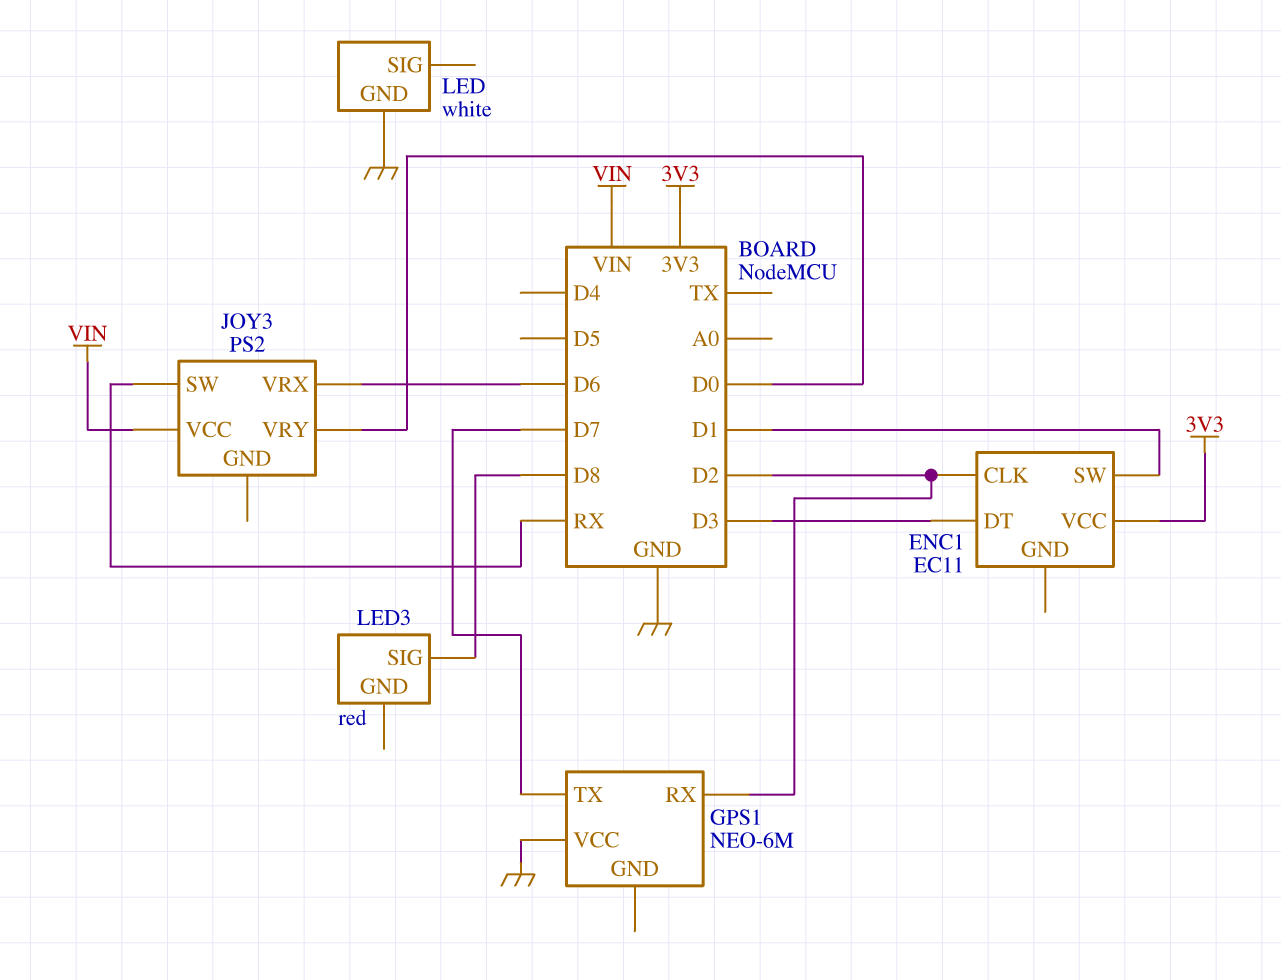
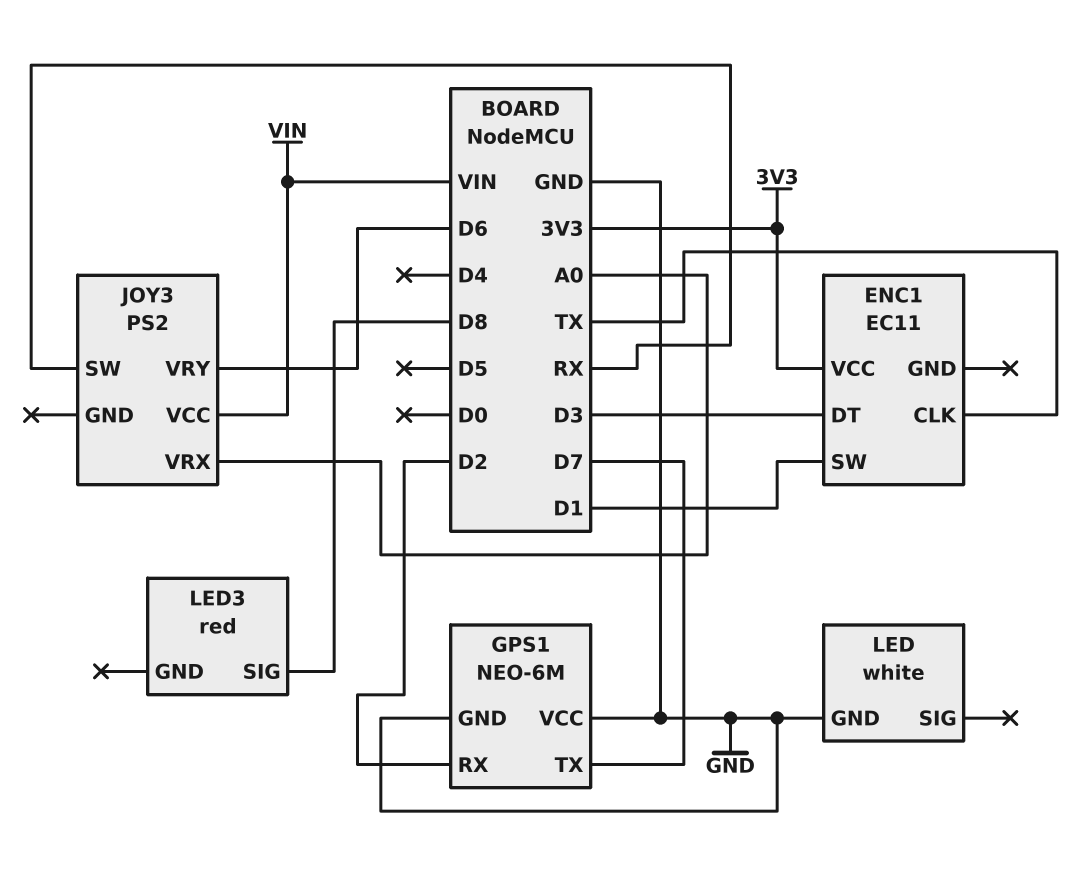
ENC1 pin CLK: D2 -> TX
GPS1 pin GND: none -> GND
JOY3 pin VRX: D6 -> A0
JOY3 pin VRY: D0 -> D6

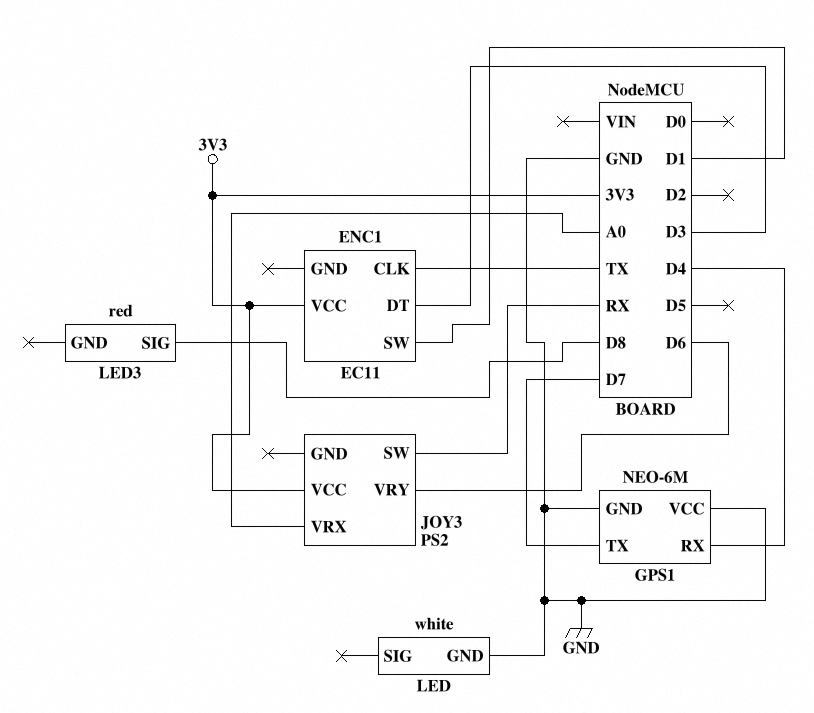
GPS1 pin RX: D2 -> D4
JOY3 pin VCC: VIN -> 3V3

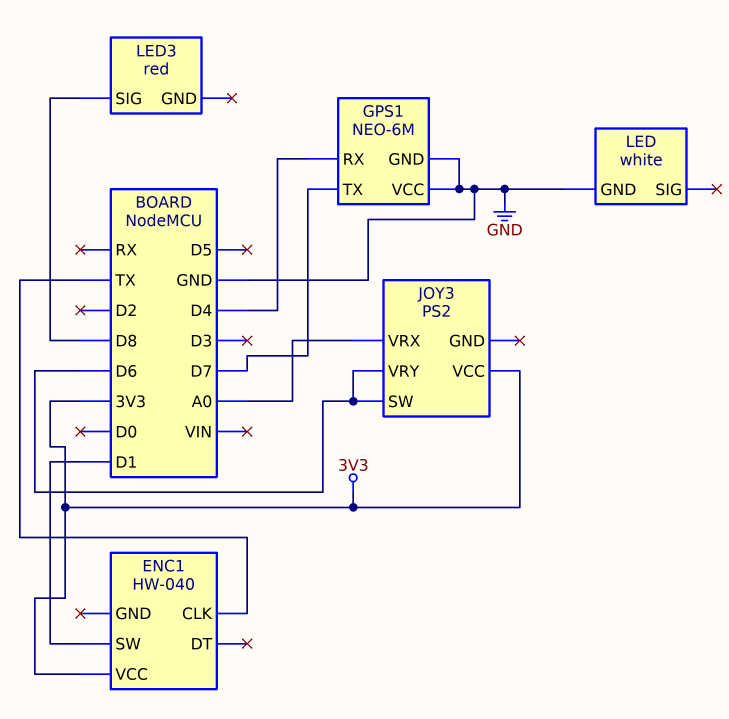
ENC1: EC11 -> HW-040
ENC1 pin DT: D3 -> none
JOY3 pin SW: RX -> D6

